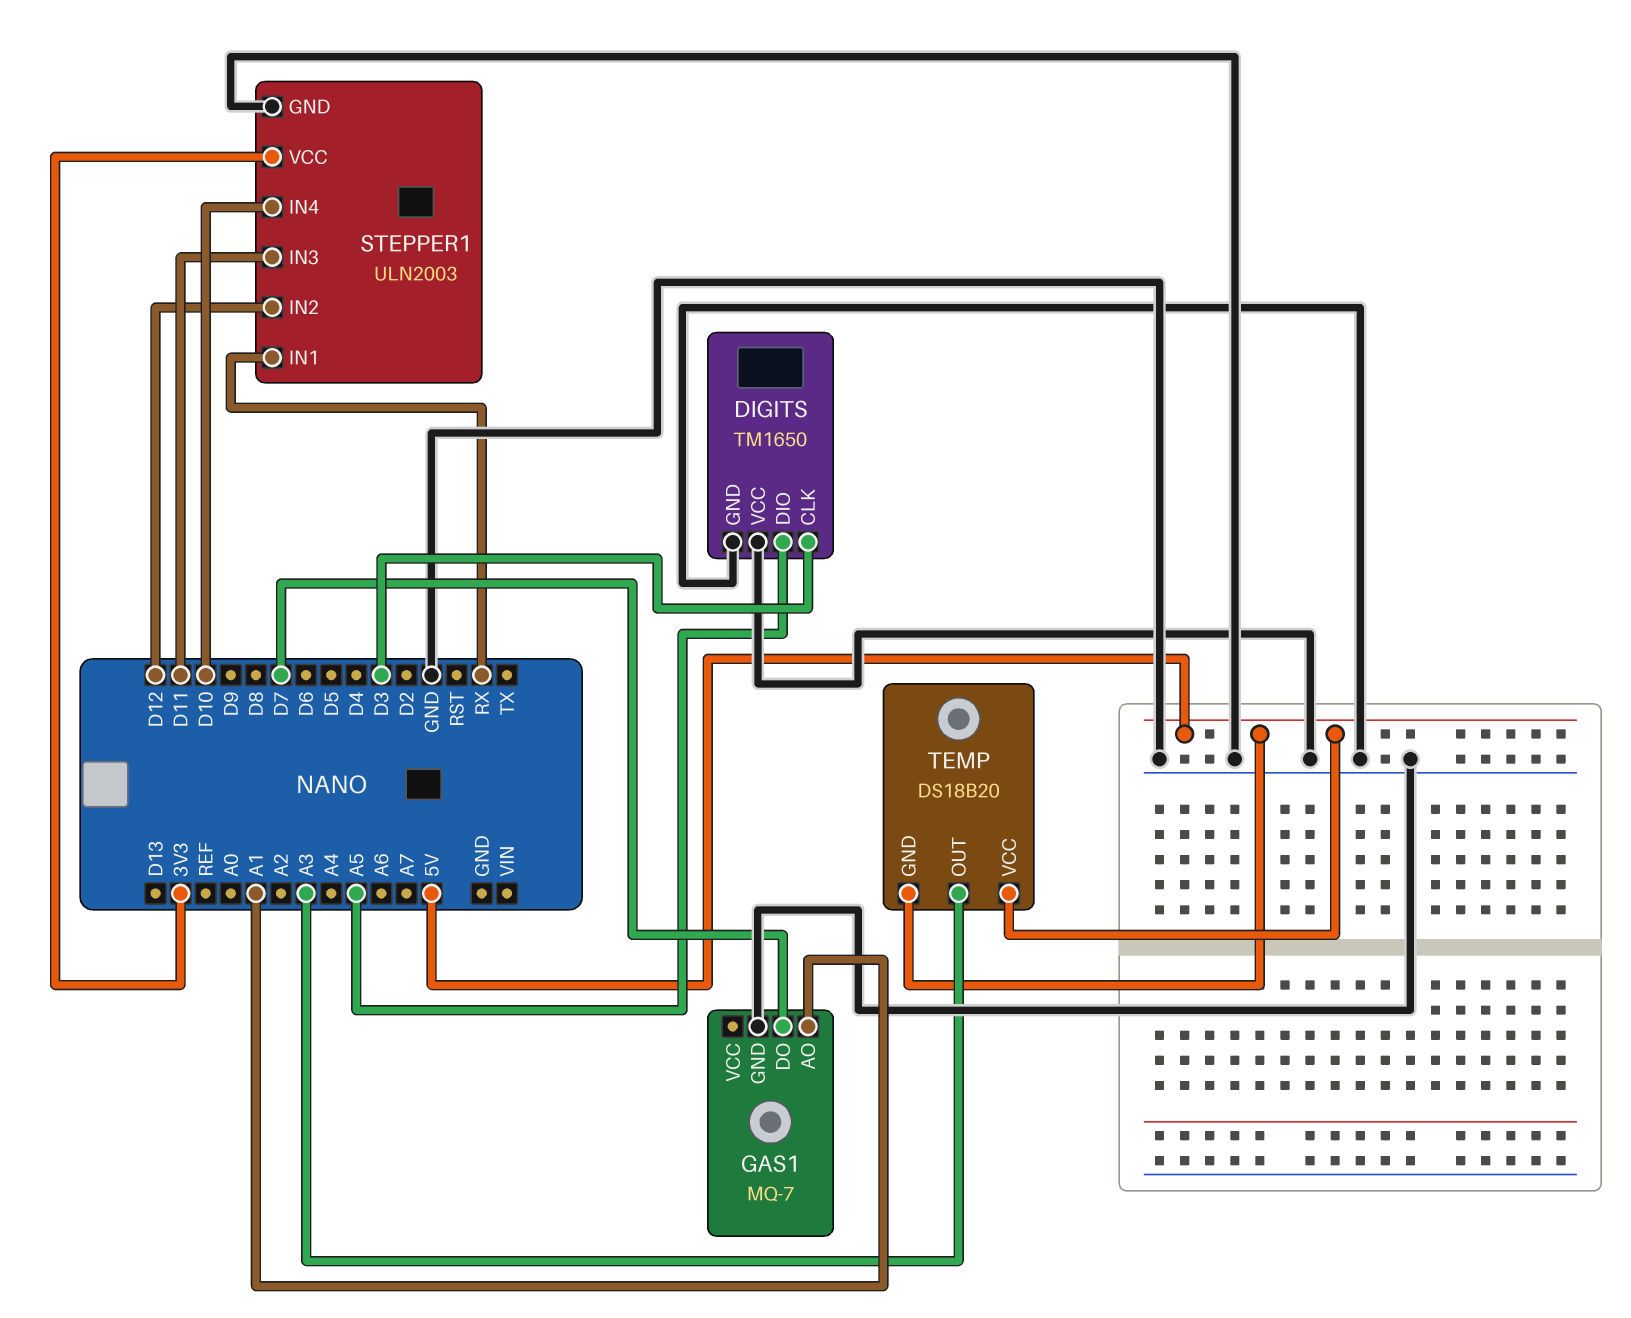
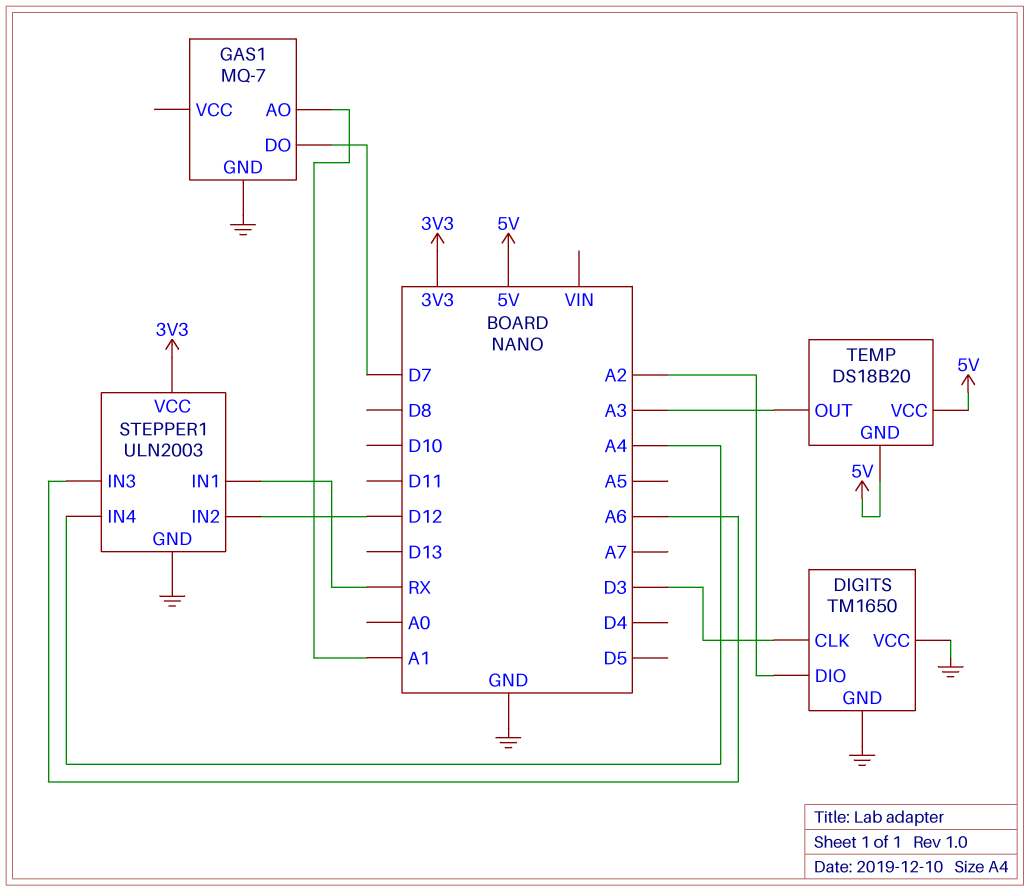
DIGITS pin DIO: A5 -> A2
STEPPER1 pin IN3: D11 -> A6
STEPPER1 pin IN4: D10 -> A4

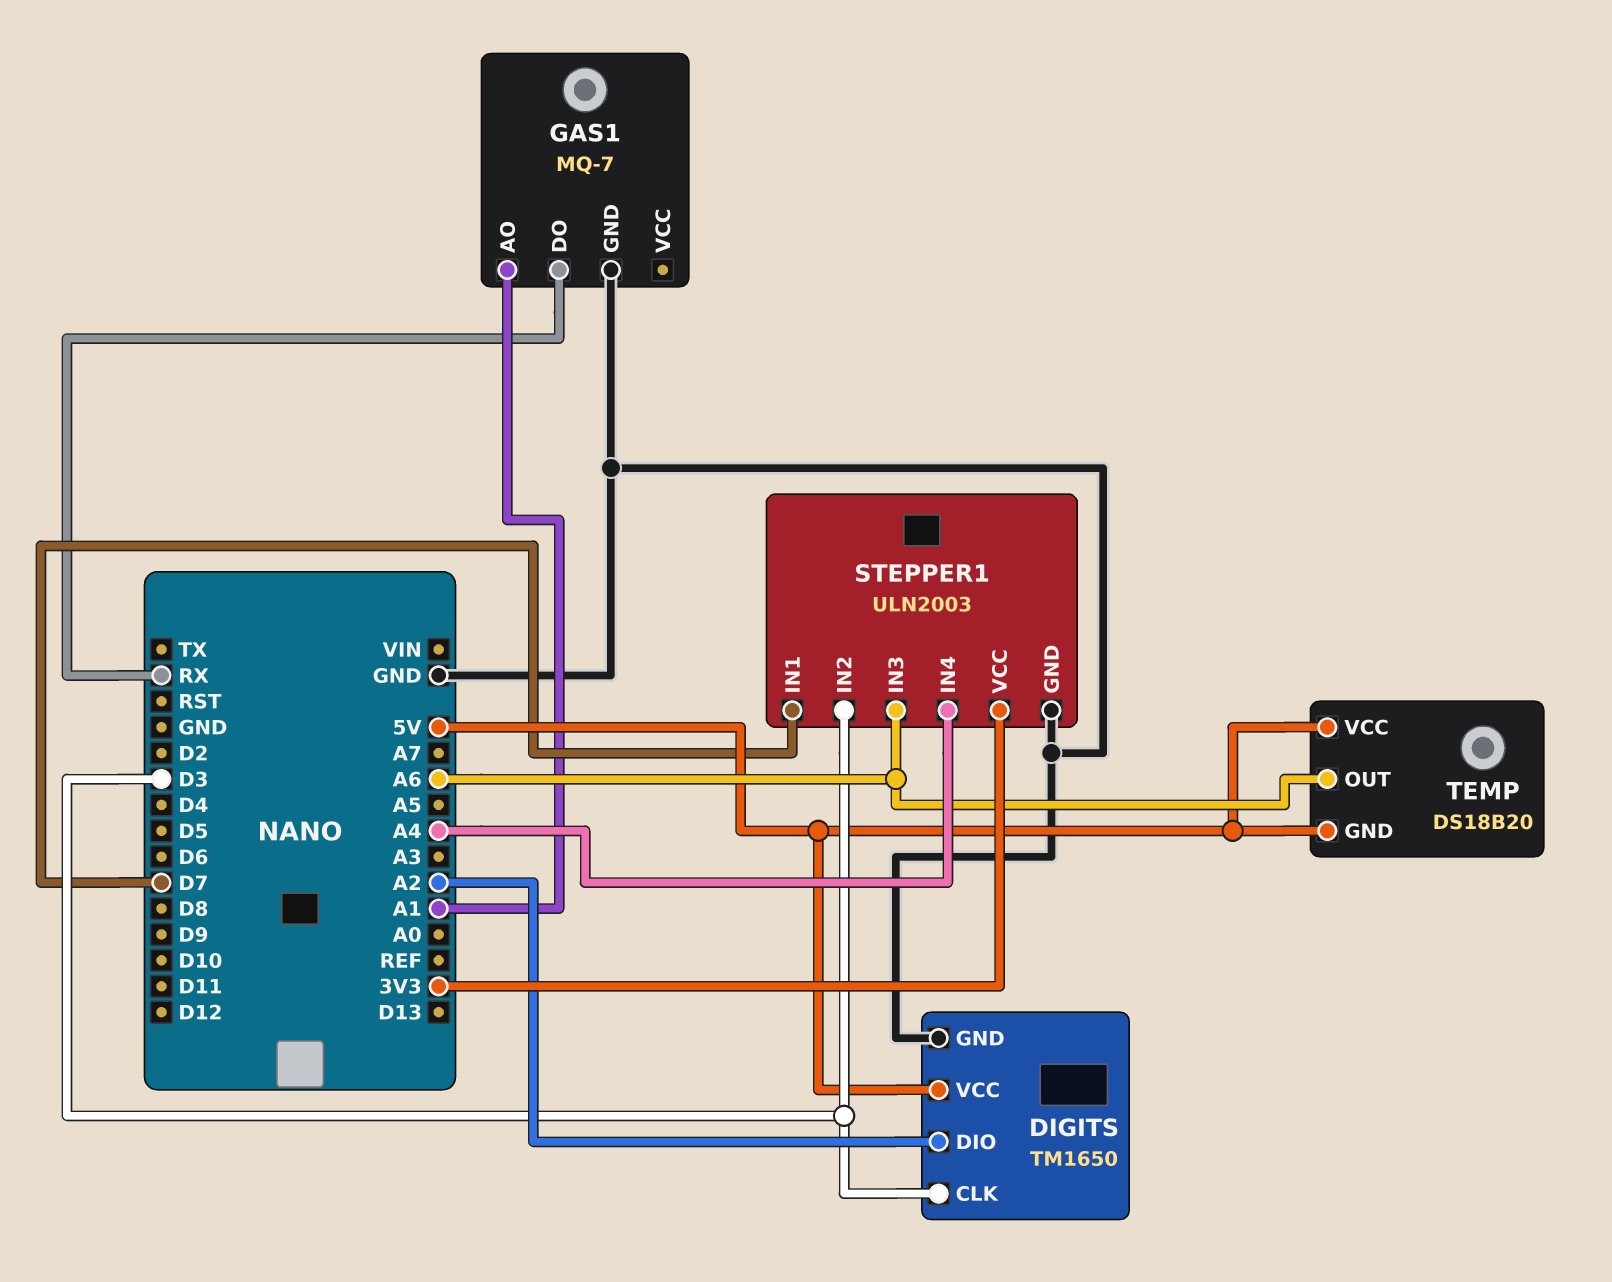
DIGITS pin VCC: GND -> 5V
GAS1 pin DO: D7 -> RX
STEPPER1 pin IN1: RX -> D7
STEPPER1 pin IN2: D12 -> D3
TEMP pin OUT: A3 -> A6

